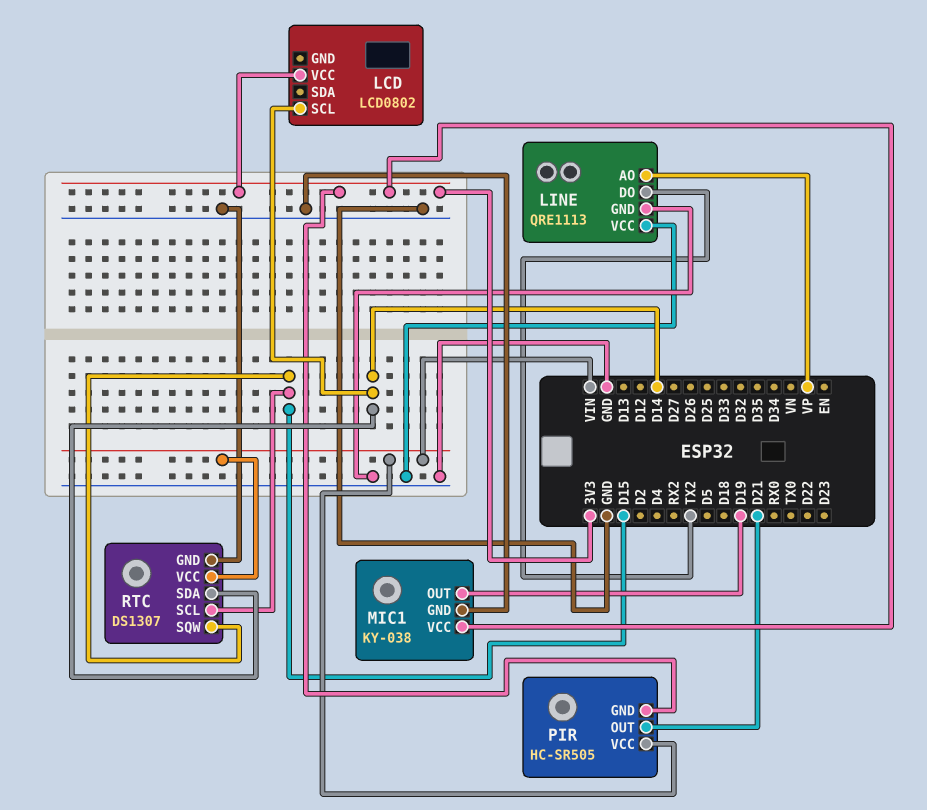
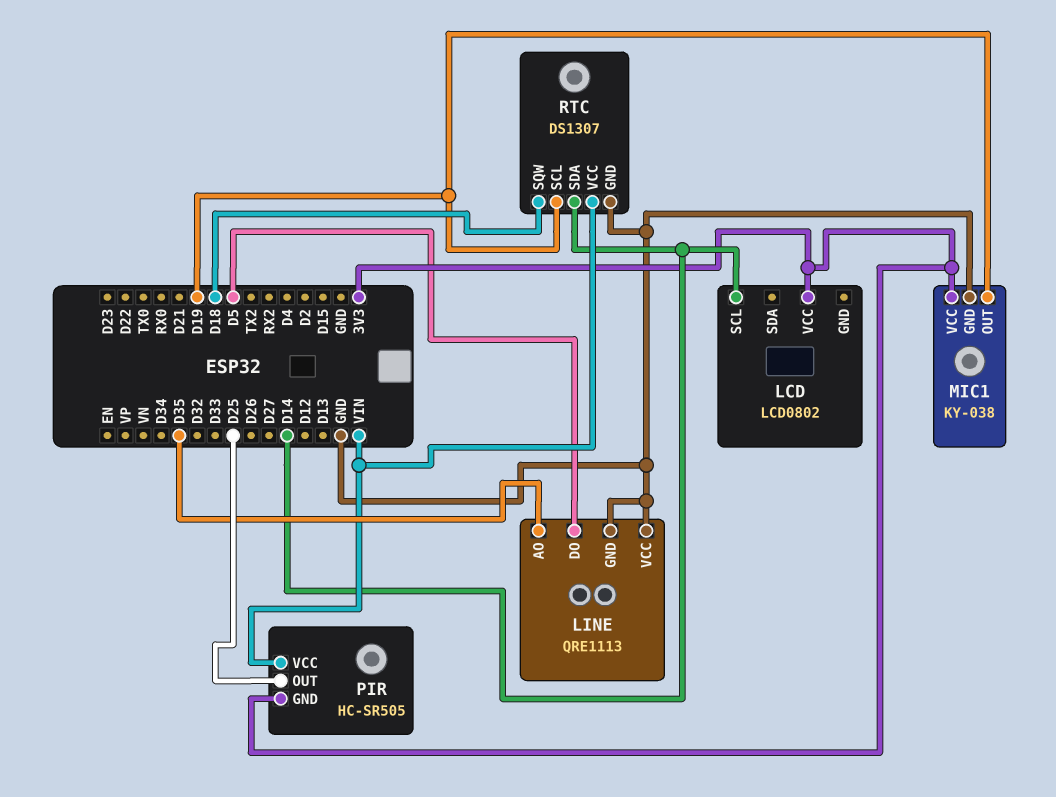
LINE pin AO: VP -> D35
LINE pin DO: TX2 -> D5
PIR pin OUT: D21 -> D25
RTC pin SCL: D15 -> D19
RTC pin SQW: D15 -> D18

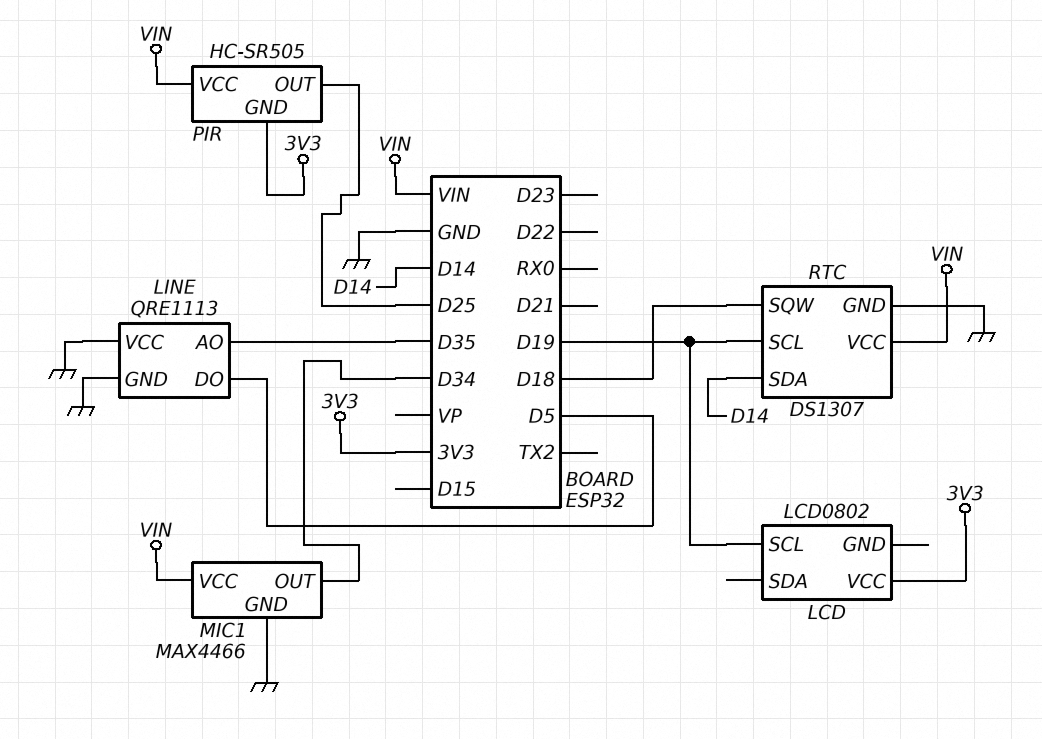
LCD pin SCL: D14 -> D19
MIC1: KY-038 -> MAX4466
MIC1 pin OUT: D19 -> D34
MIC1 pin VCC: 3V3 -> VIN

